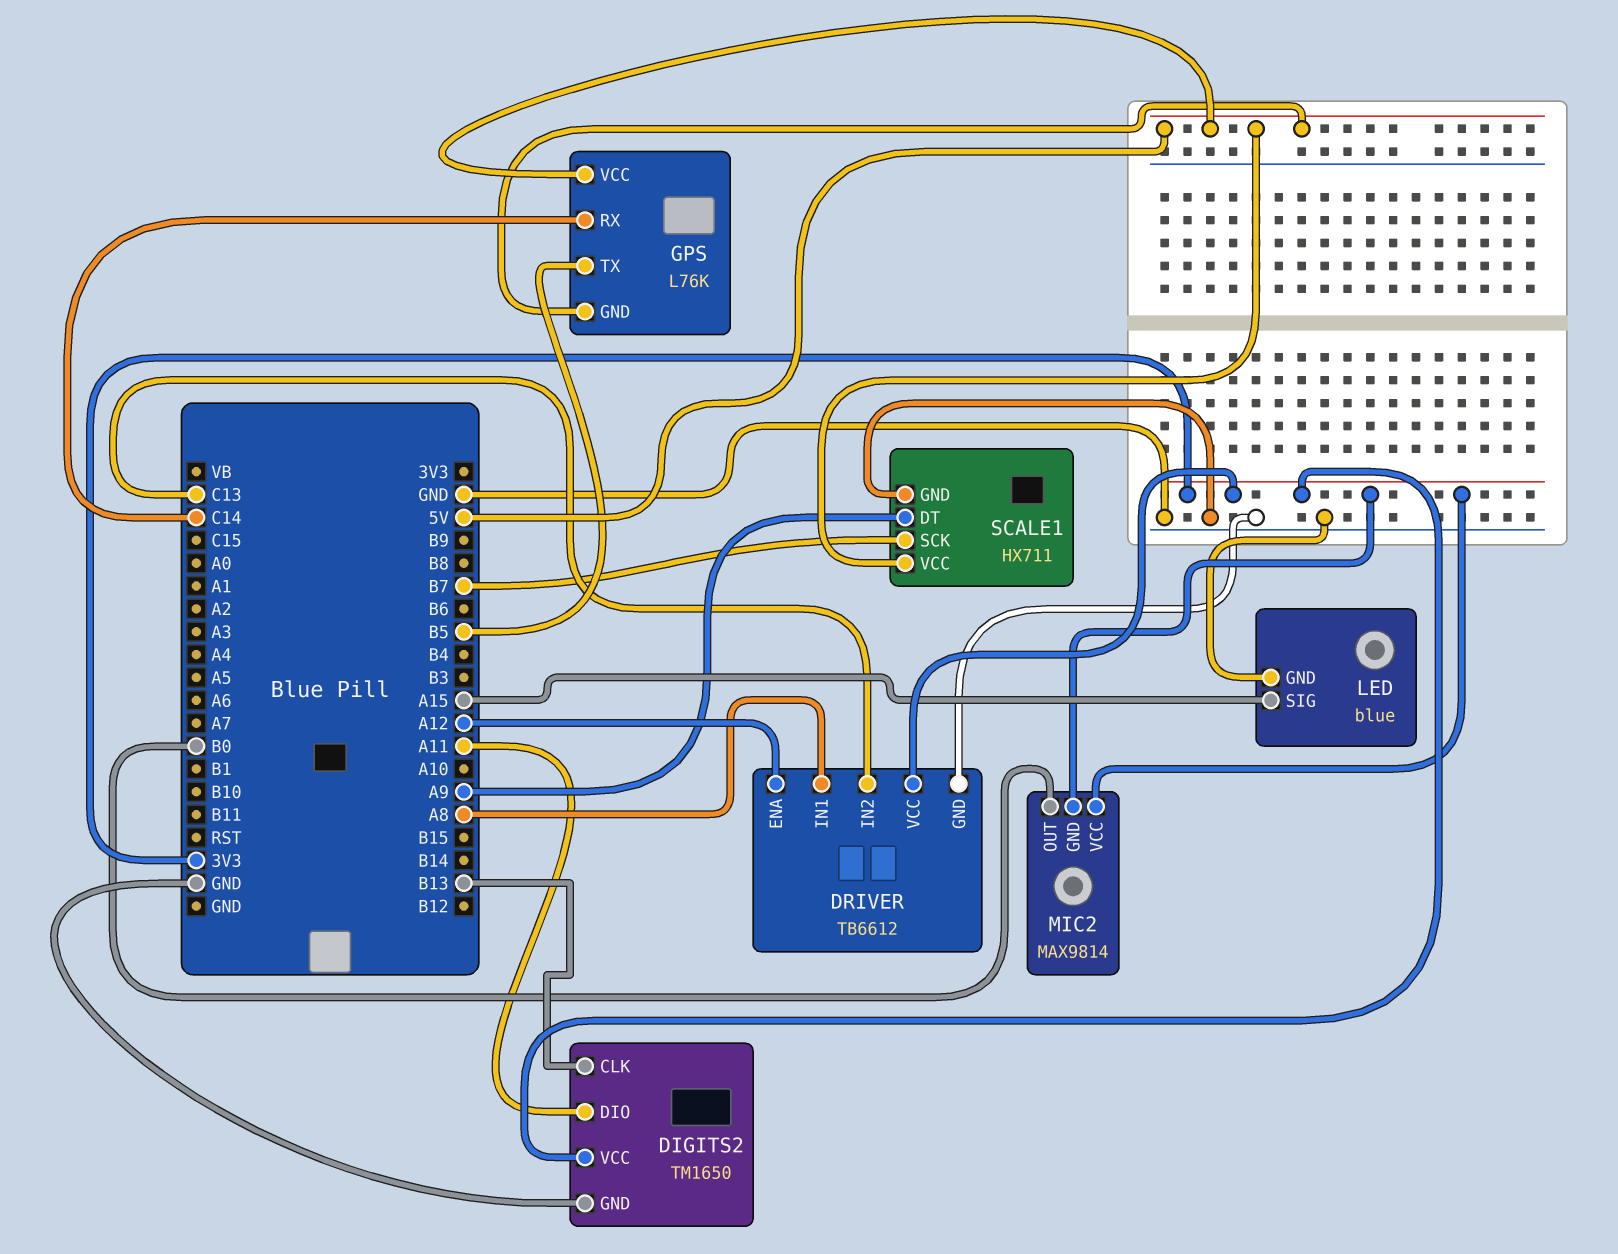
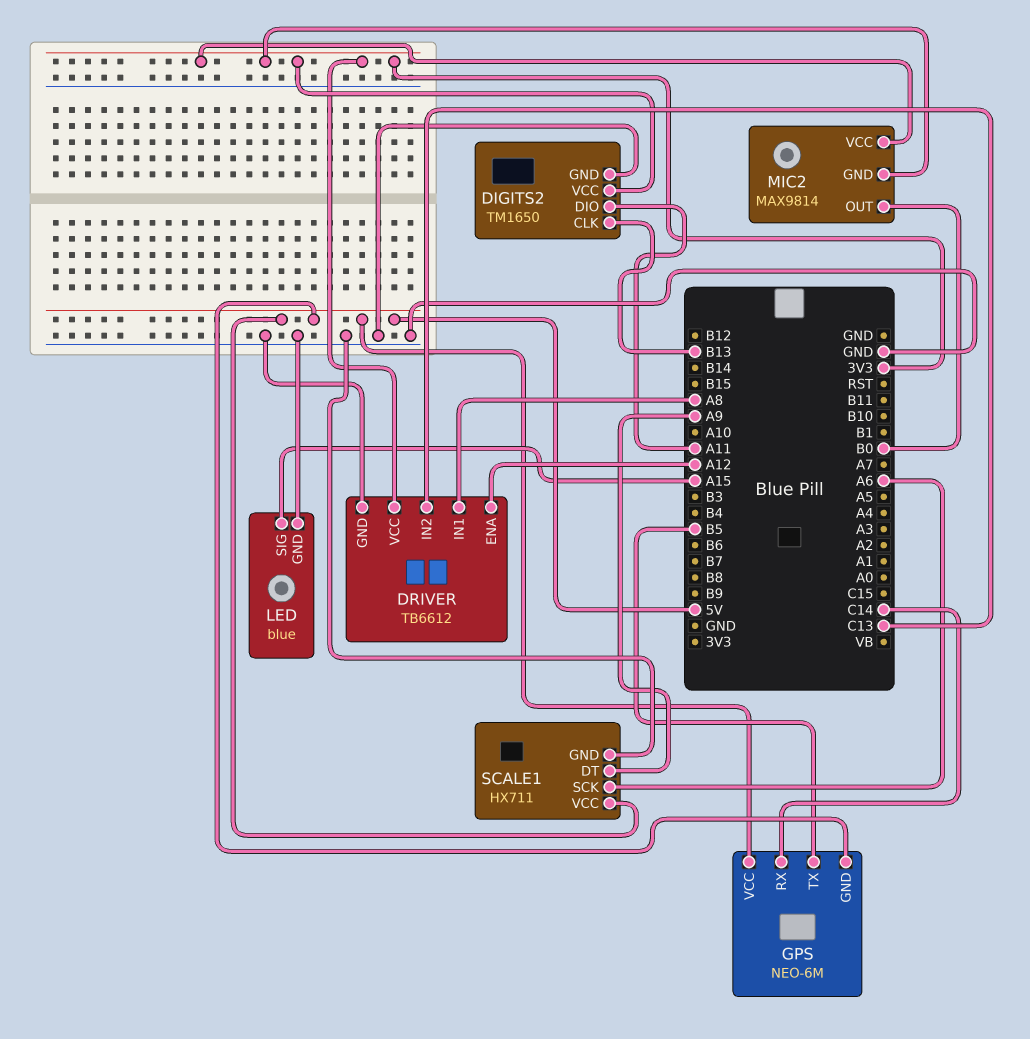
GPS: L76K -> NEO-6M
SCALE1 pin SCK: B7 -> A6

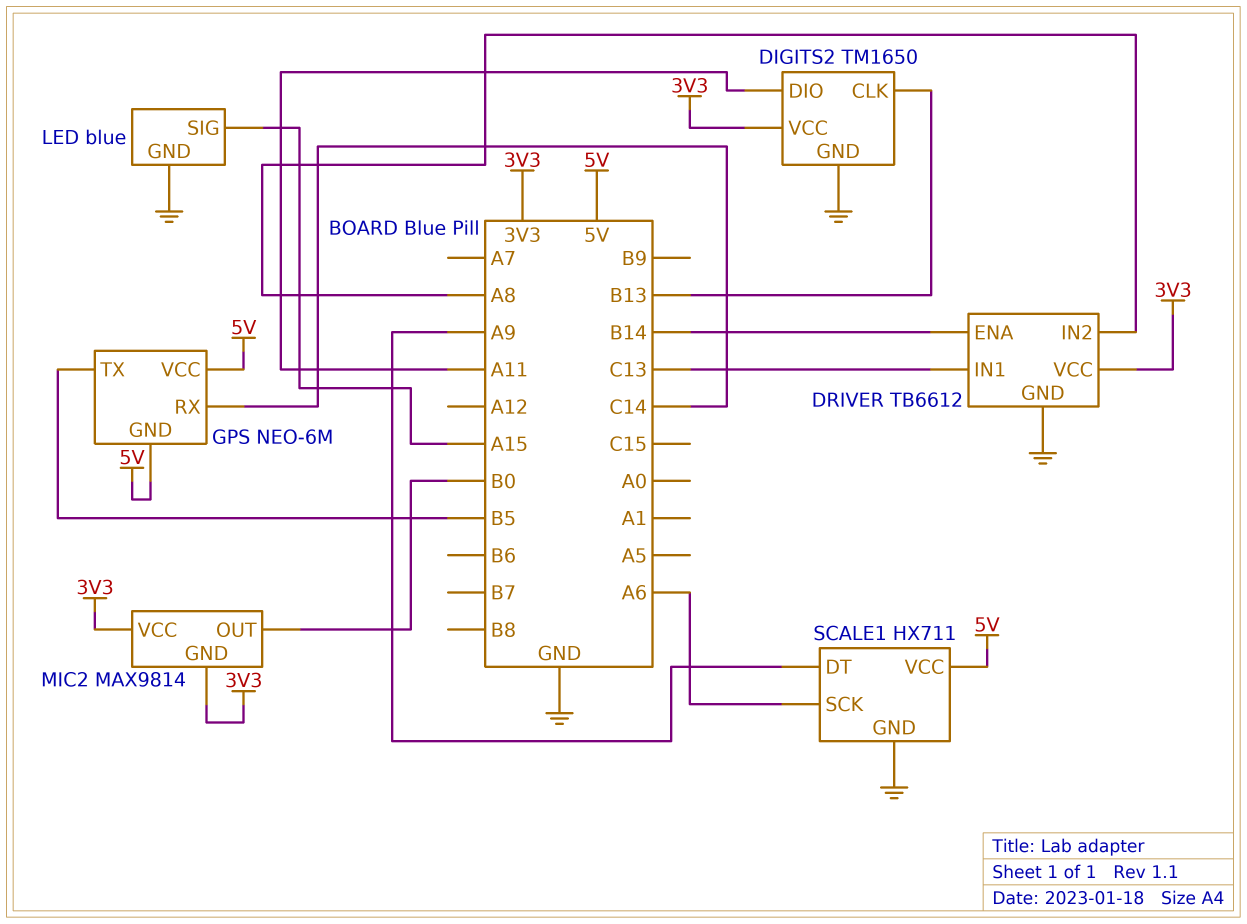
DRIVER pin ENA: A12 -> B14
DRIVER pin IN1: A8 -> C13
DRIVER pin IN2: C13 -> A8

